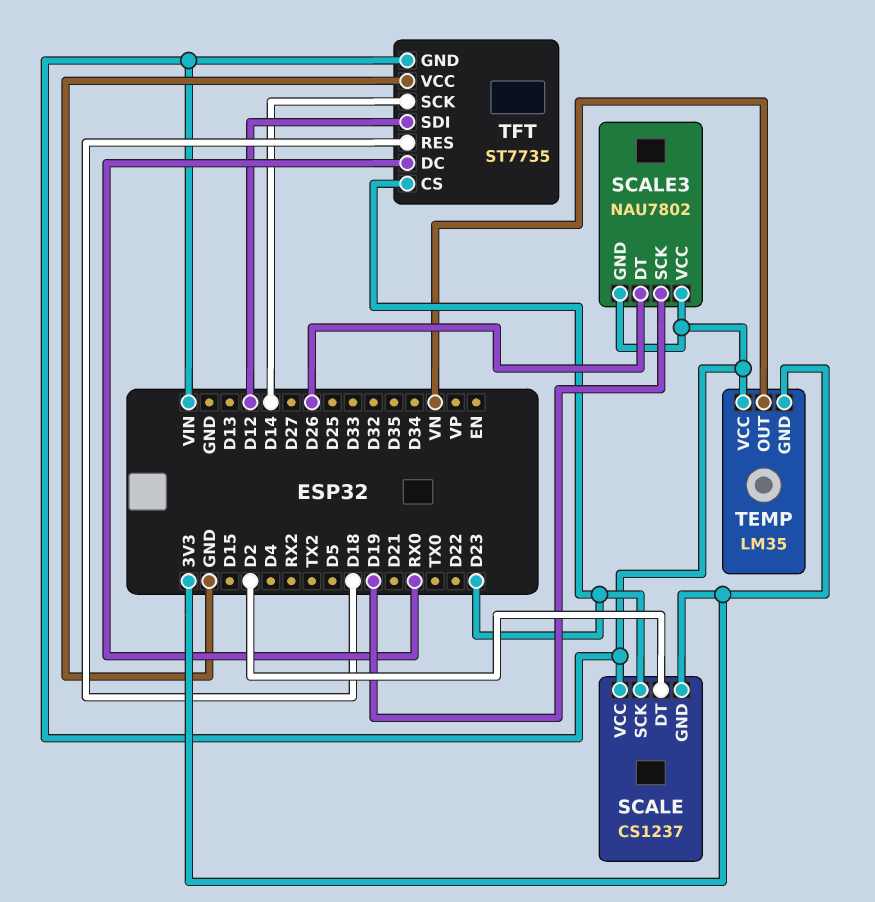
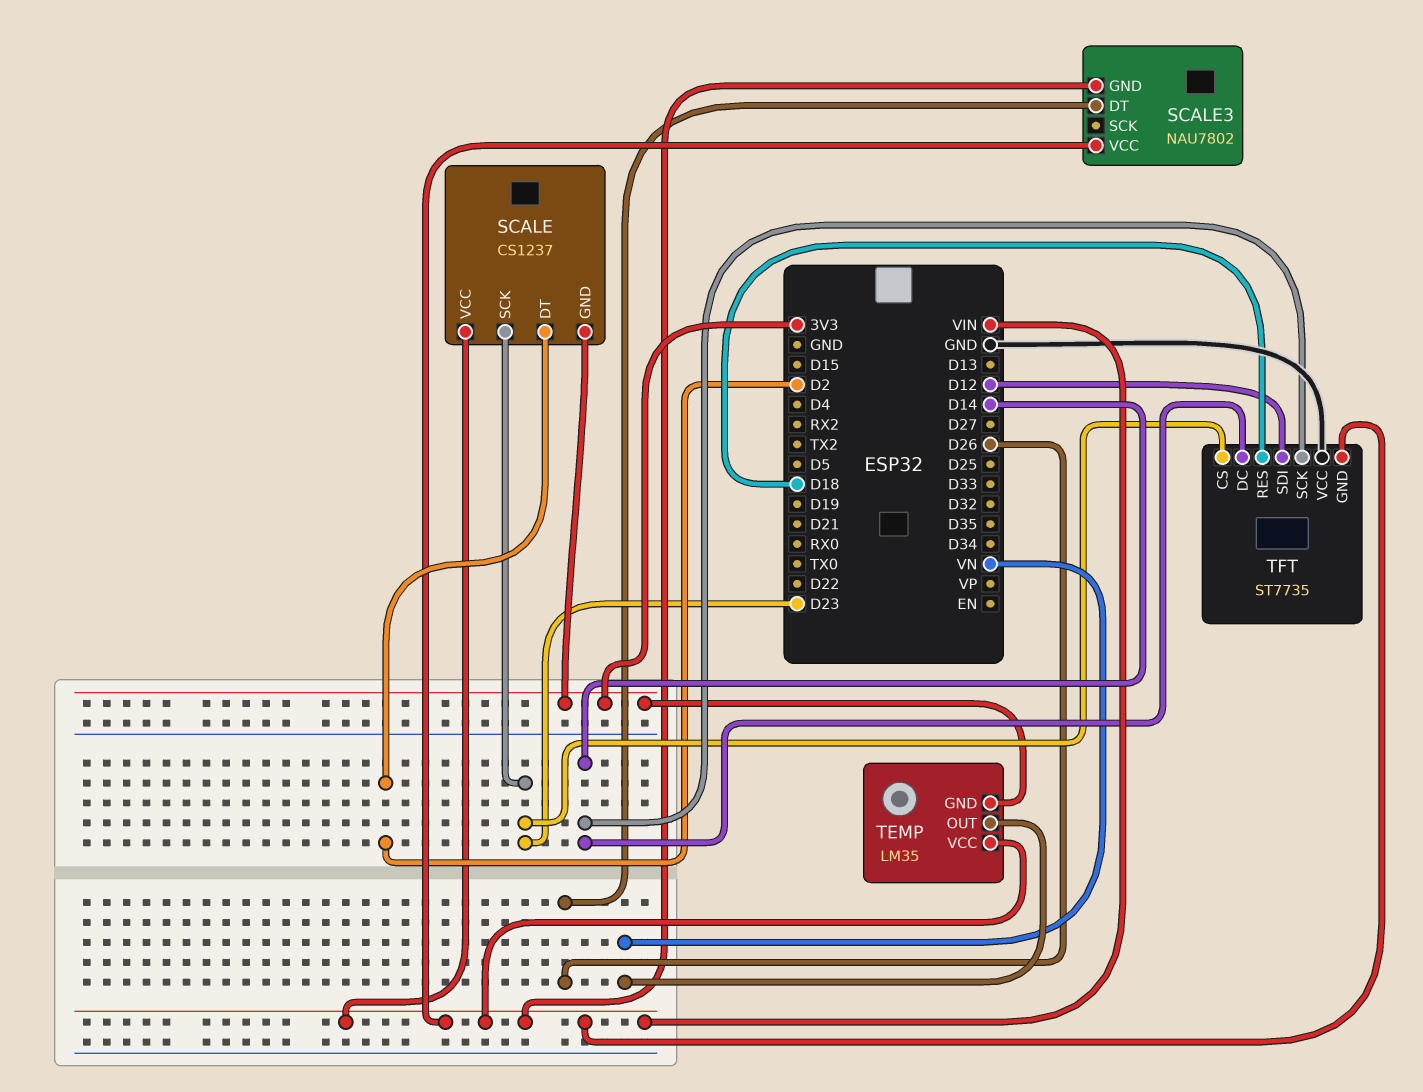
SCALE3 pin SCK: D19 -> none
TFT pin DC: RX0 -> D14

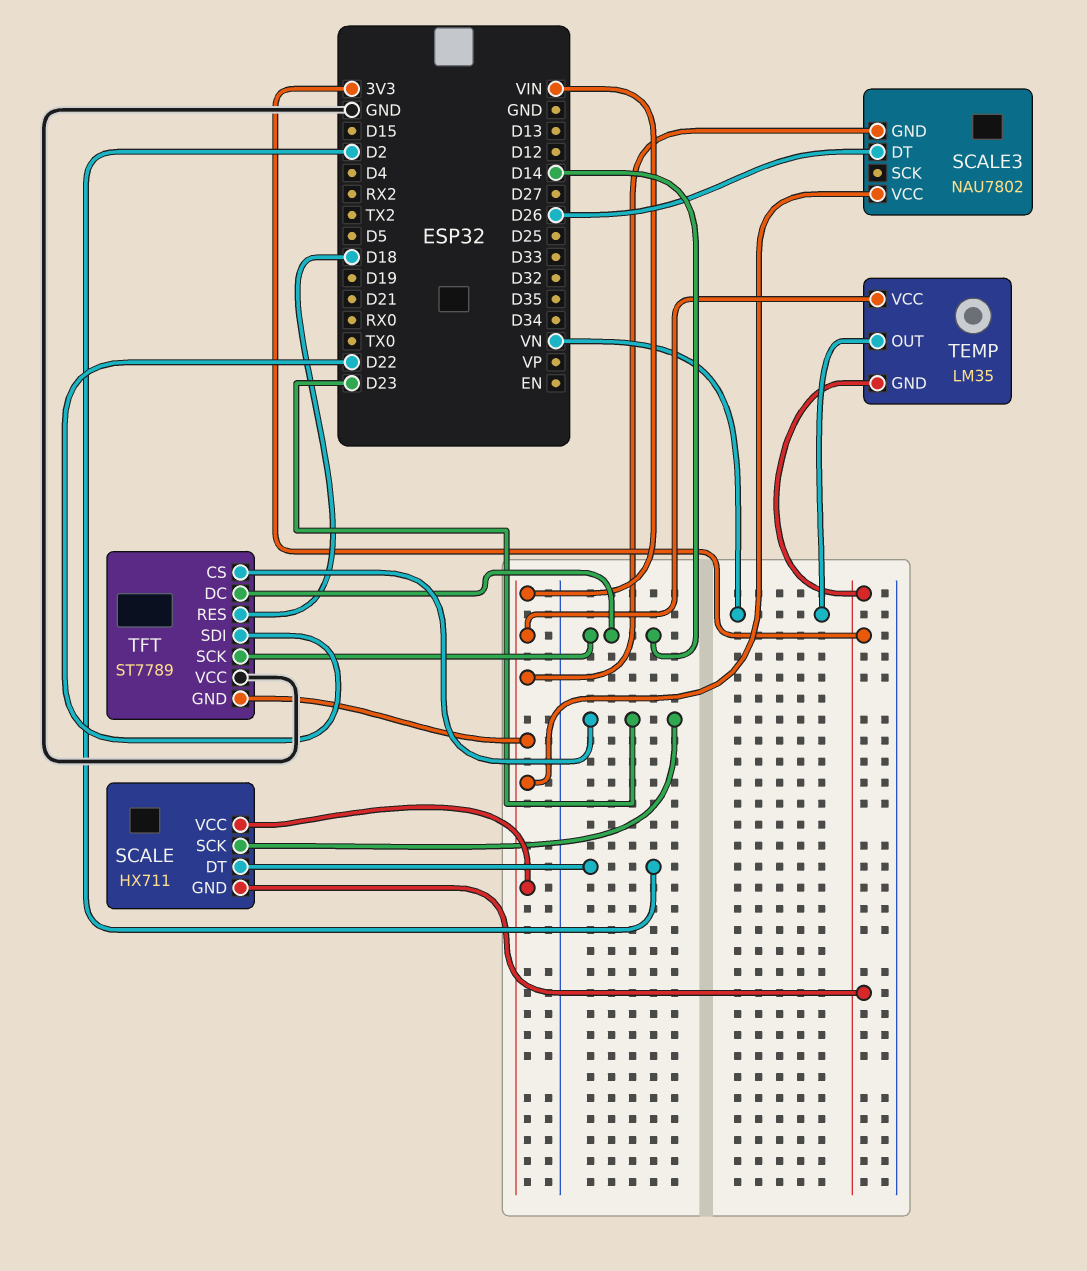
SCALE: CS1237 -> HX711
TFT: ST7735 -> ST7789
TFT pin SDI: D12 -> D22

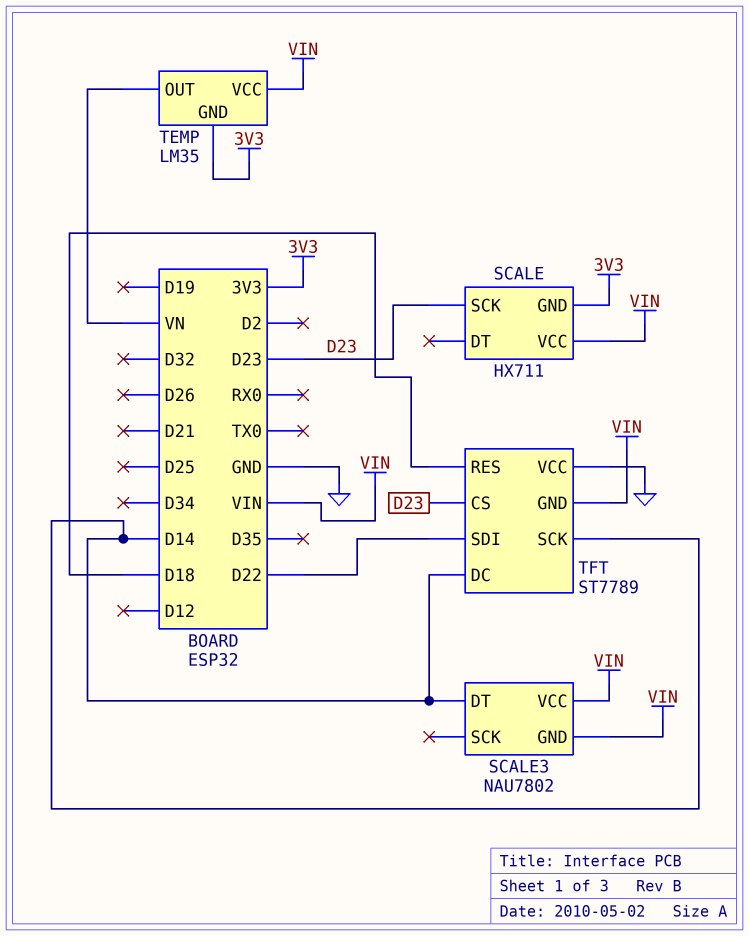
SCALE pin DT: D2 -> none
SCALE3 pin DT: D26 -> D14

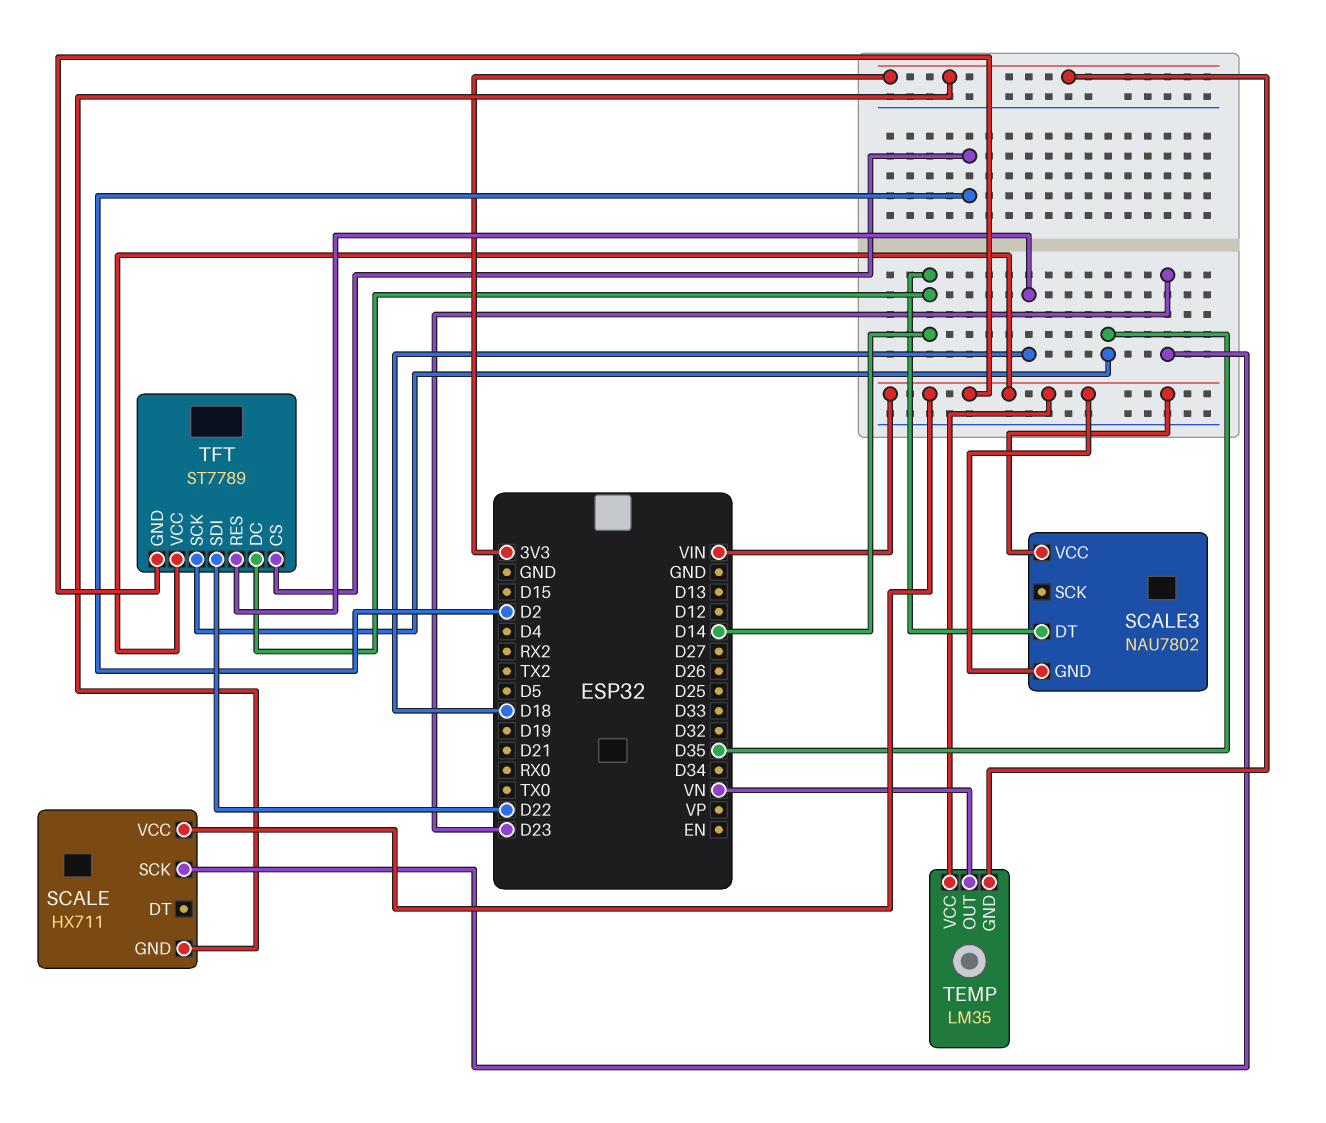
TFT pin CS: D23 -> D2
TFT pin SCK: D14 -> D35
TFT pin VCC: GND -> VIN

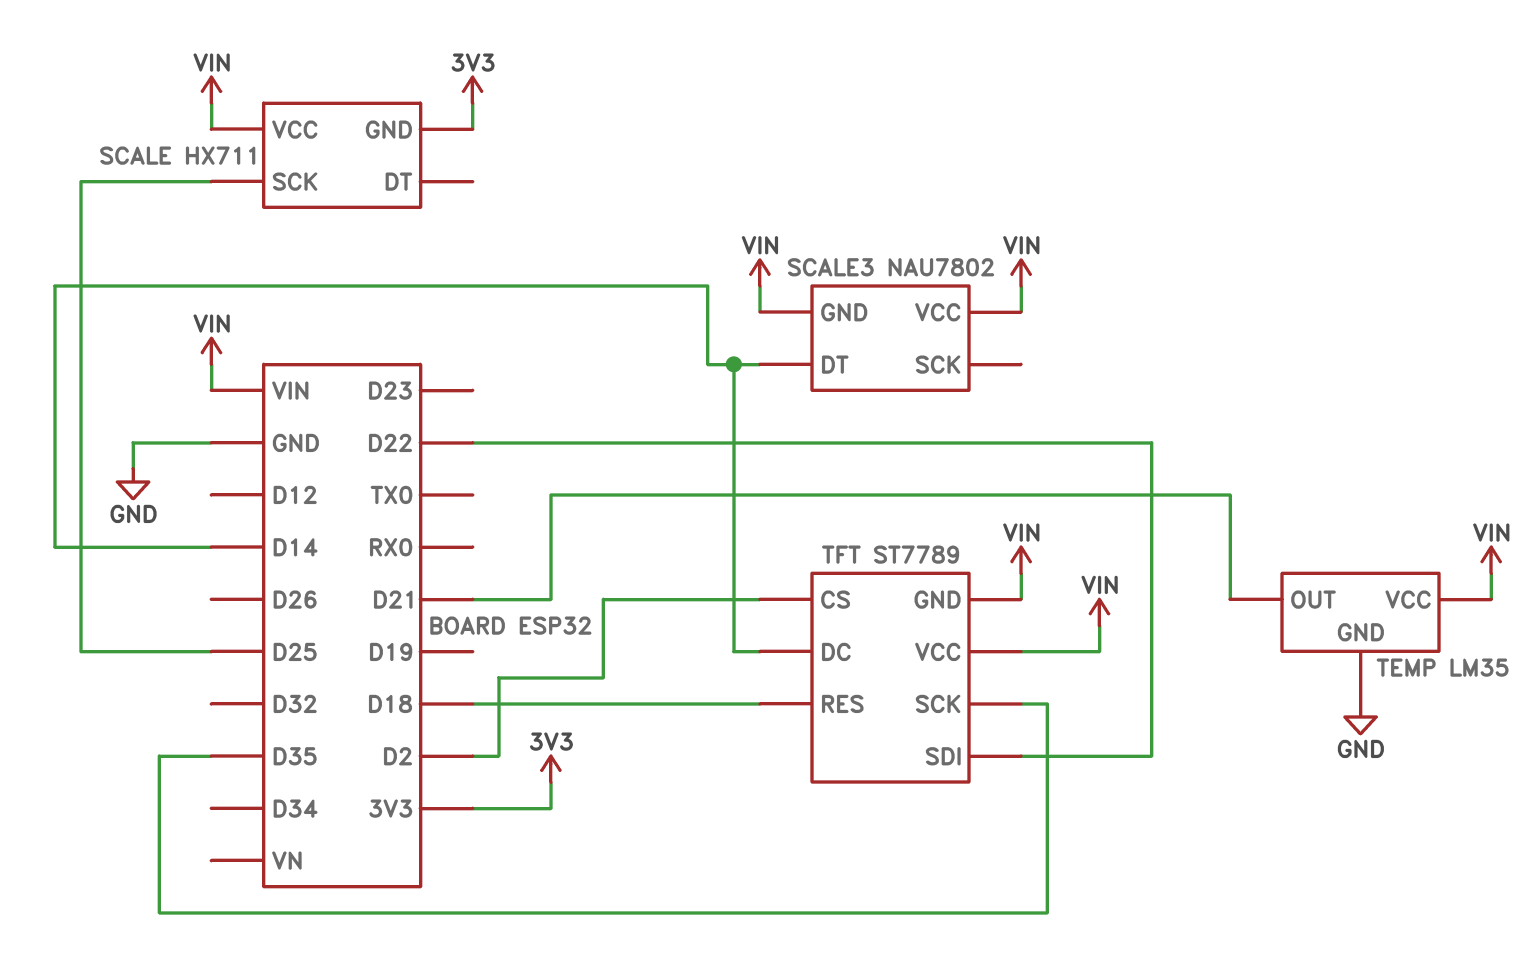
SCALE pin SCK: D23 -> D25
TEMP pin GND: 3V3 -> GND
TEMP pin OUT: VN -> D21

